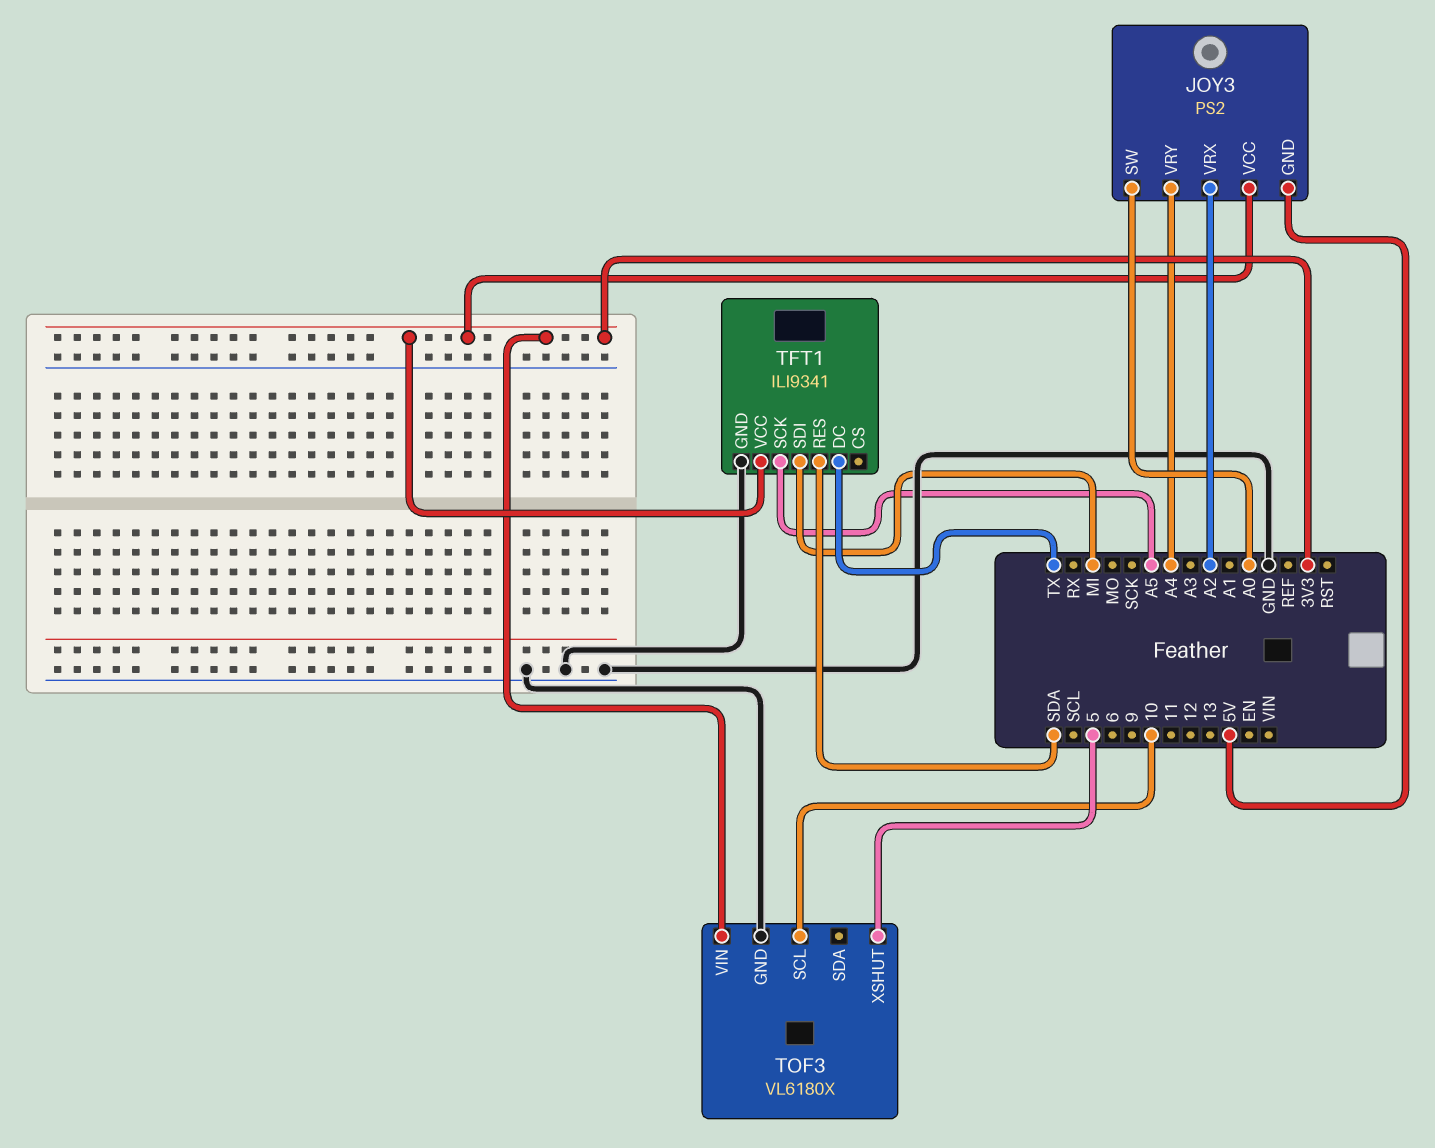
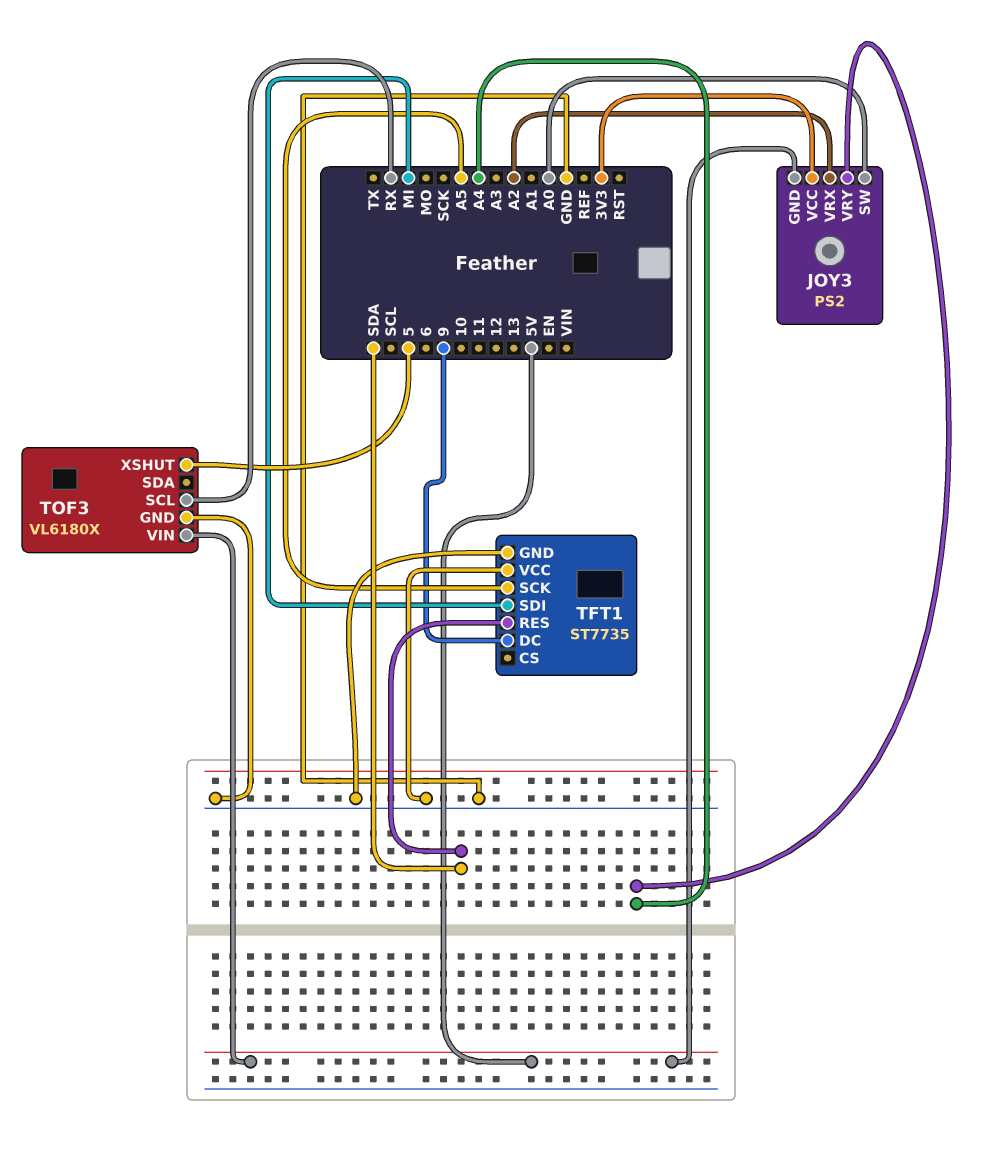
TFT1: ILI9341 -> ST7735
TFT1 pin DC: TX -> 9
TFT1 pin VCC: 3V3 -> GND
TOF3 pin SCL: 10 -> RX
TOF3 pin VIN: 3V3 -> 5V

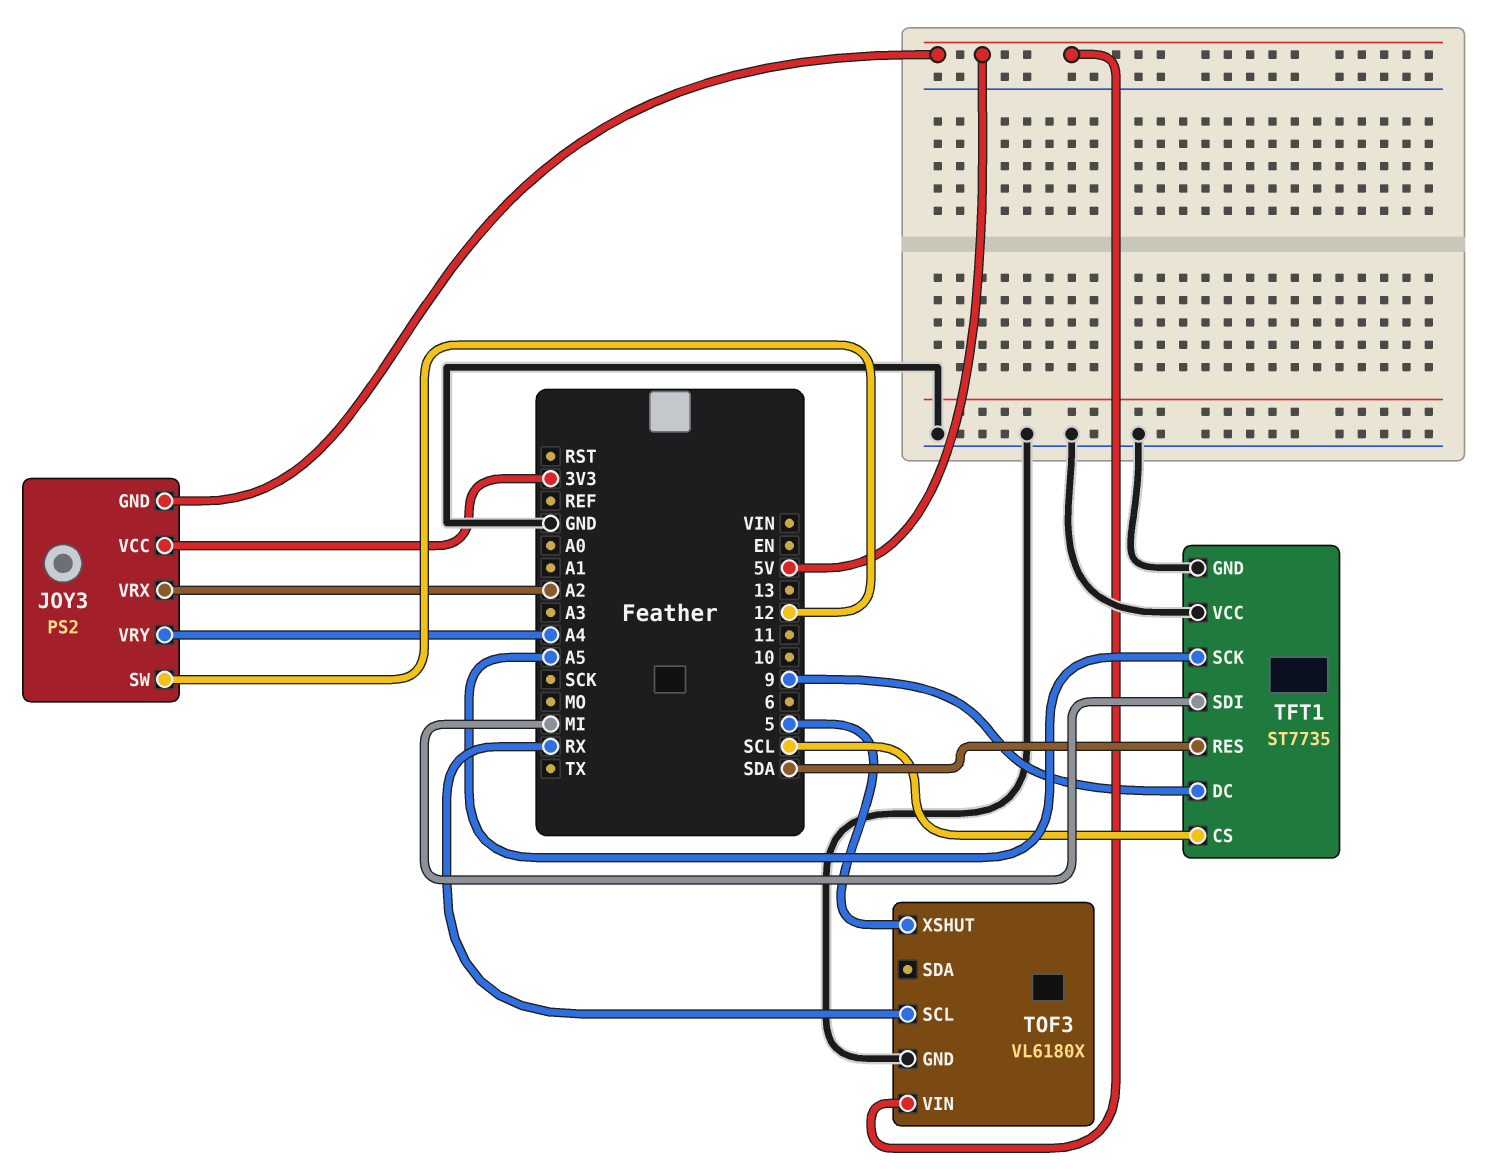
JOY3 pin SW: A0 -> 12
TFT1 pin CS: none -> SCL

